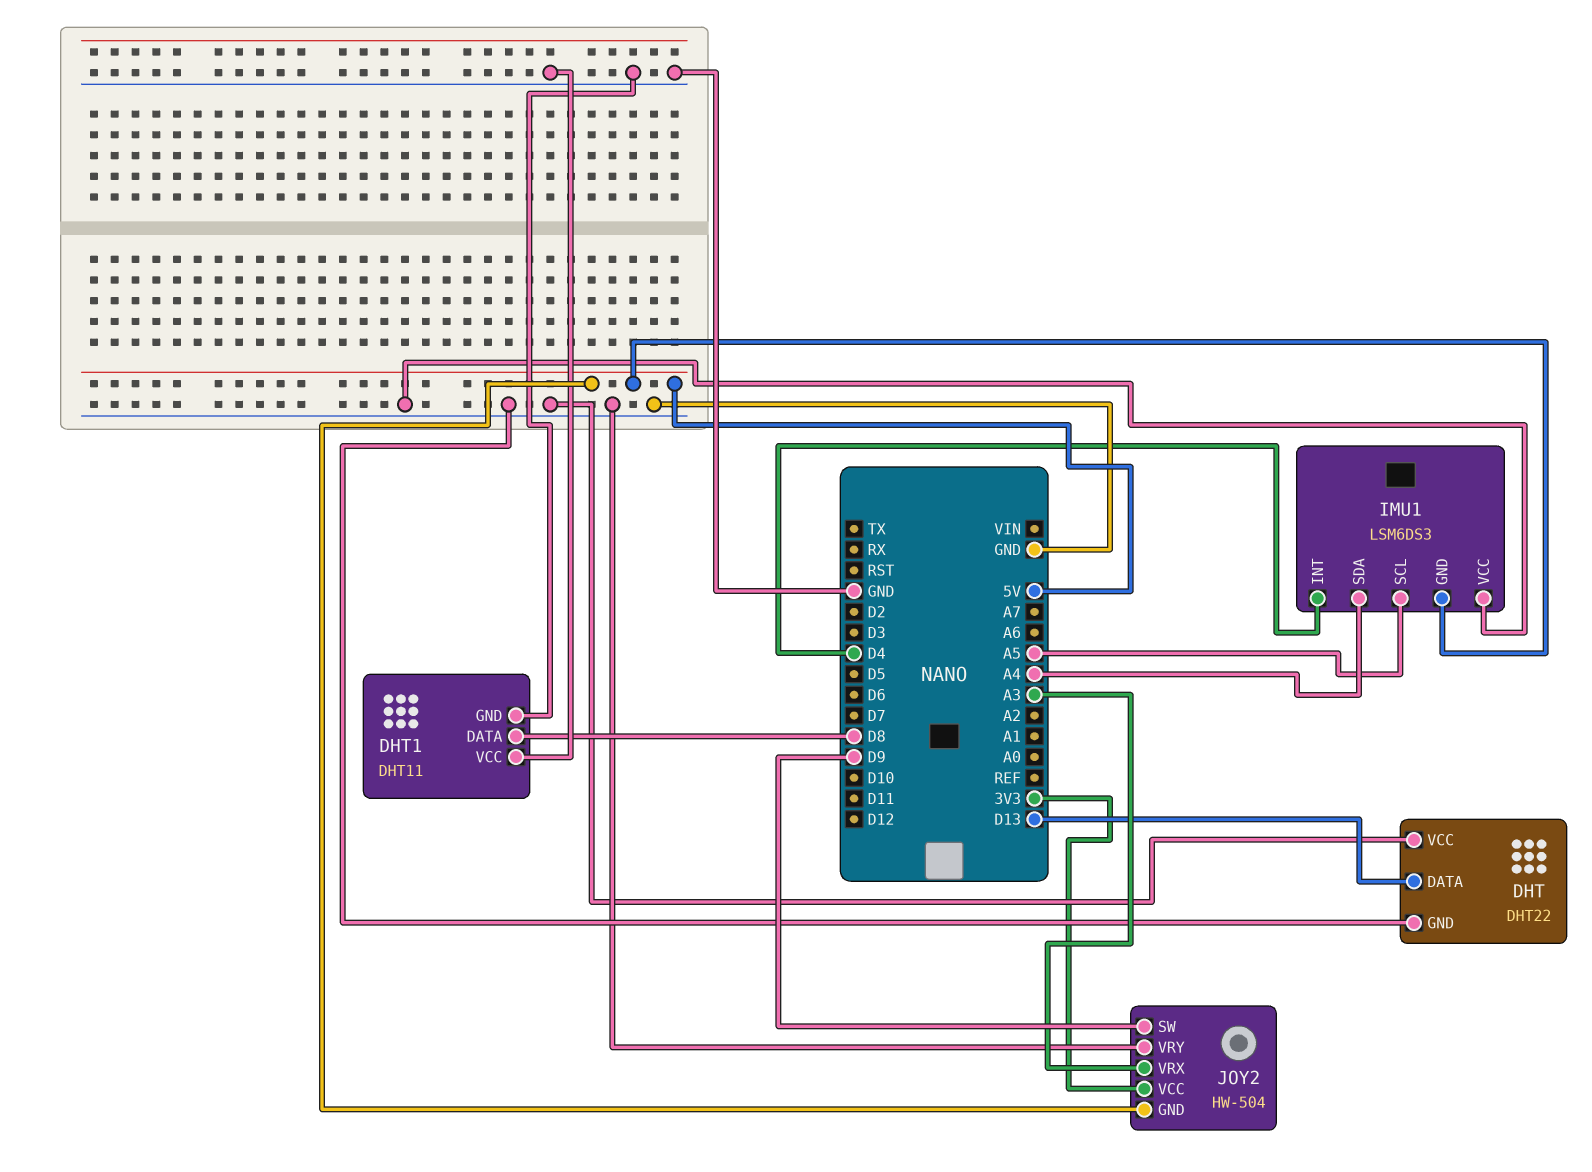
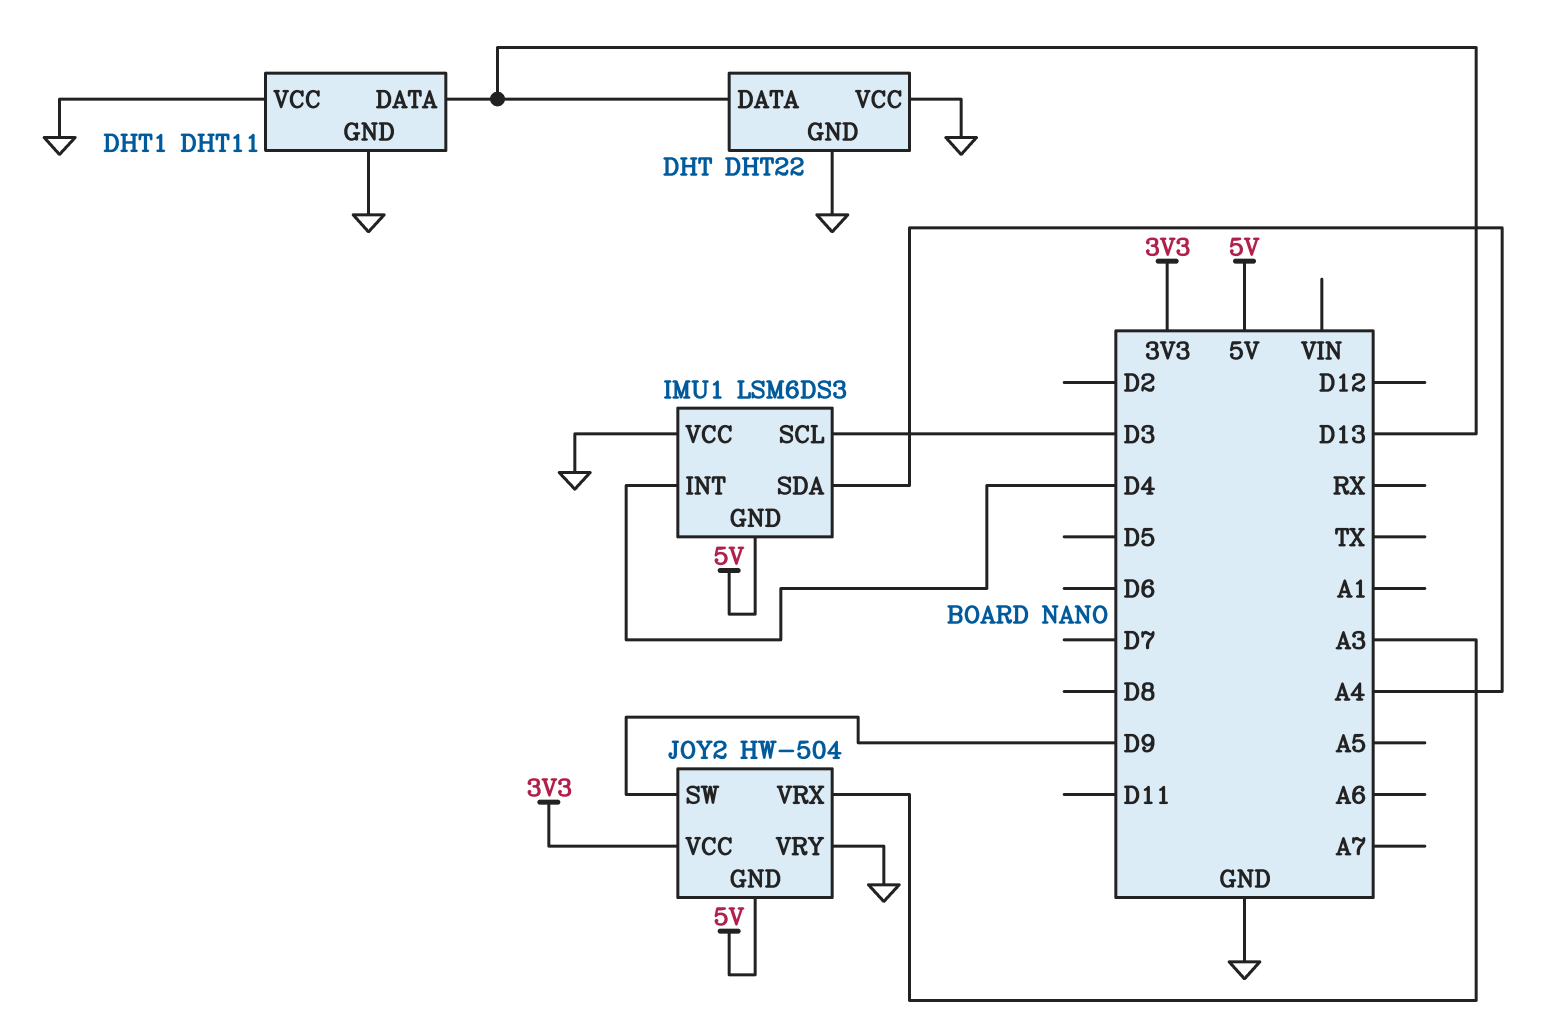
DHT1 pin DATA: D8 -> D13
IMU1 pin SCL: A5 -> D3

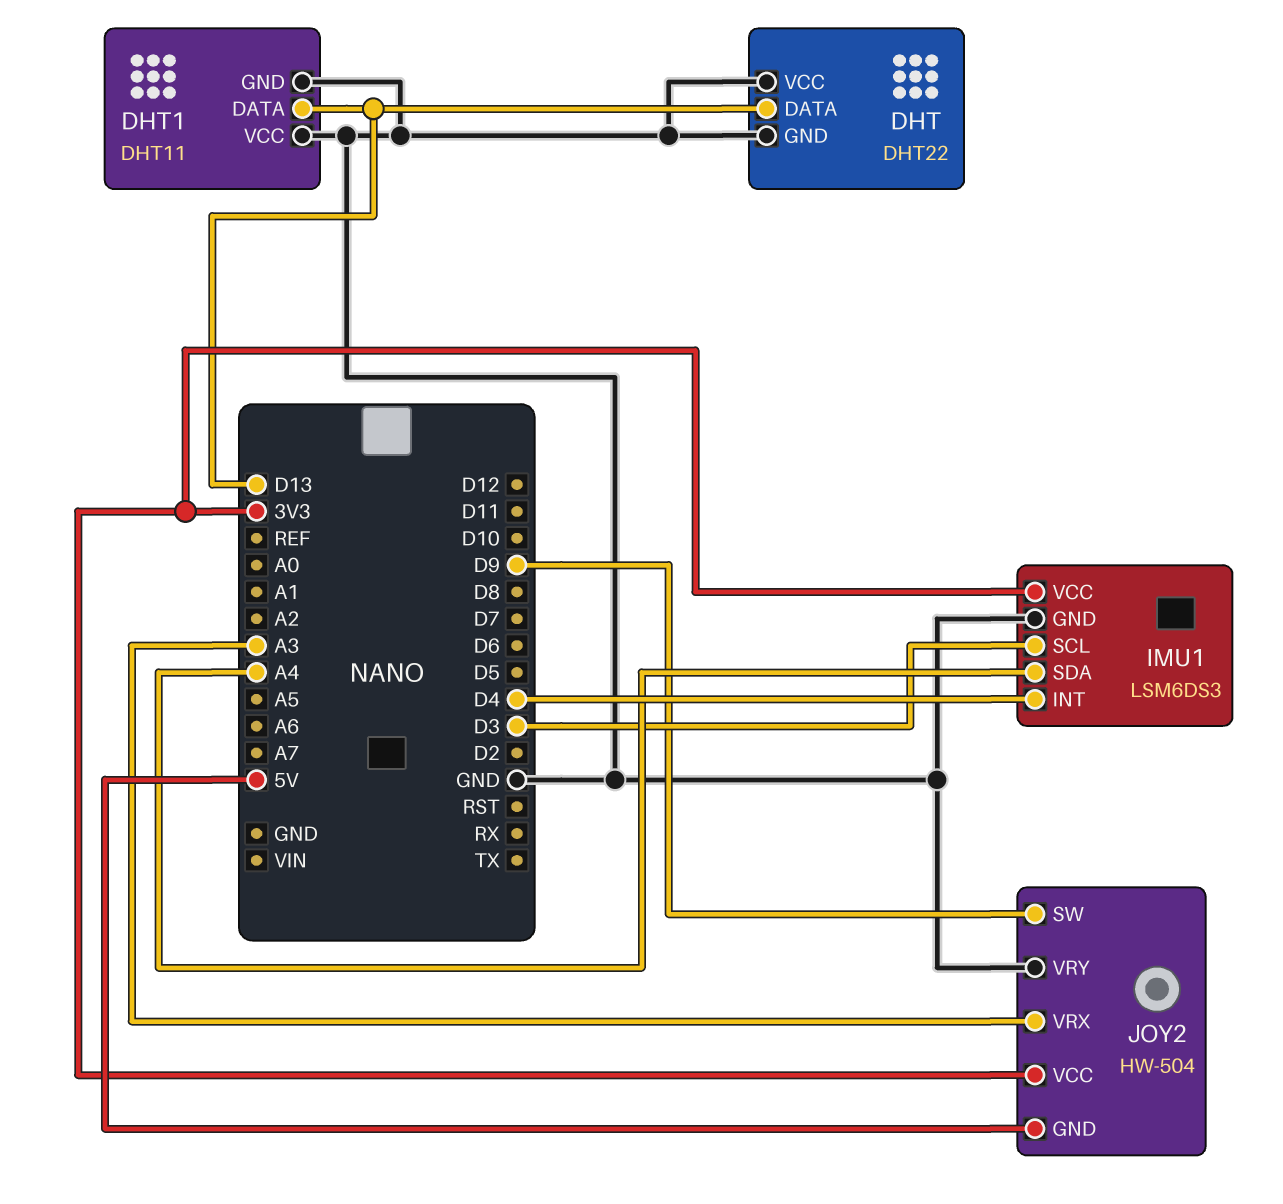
IMU1 pin GND: 5V -> GND
IMU1 pin VCC: GND -> 3V3

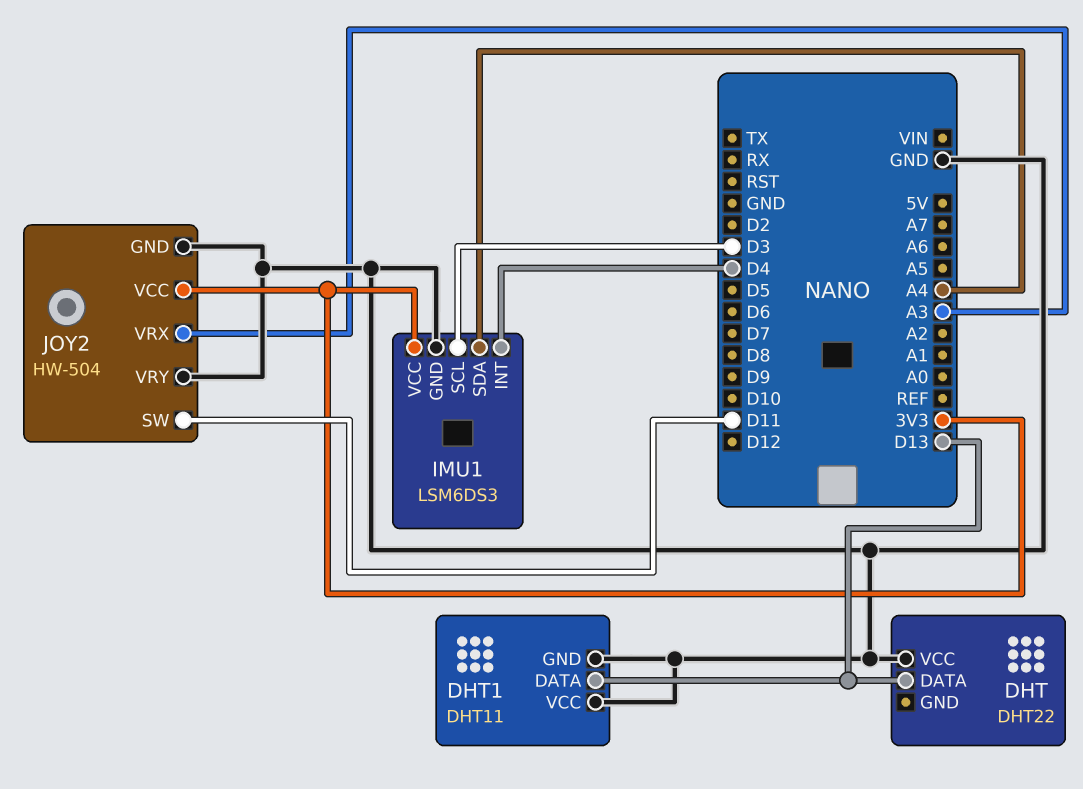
DHT pin GND: GND -> none
JOY2 pin GND: 5V -> GND
JOY2 pin SW: D9 -> D11

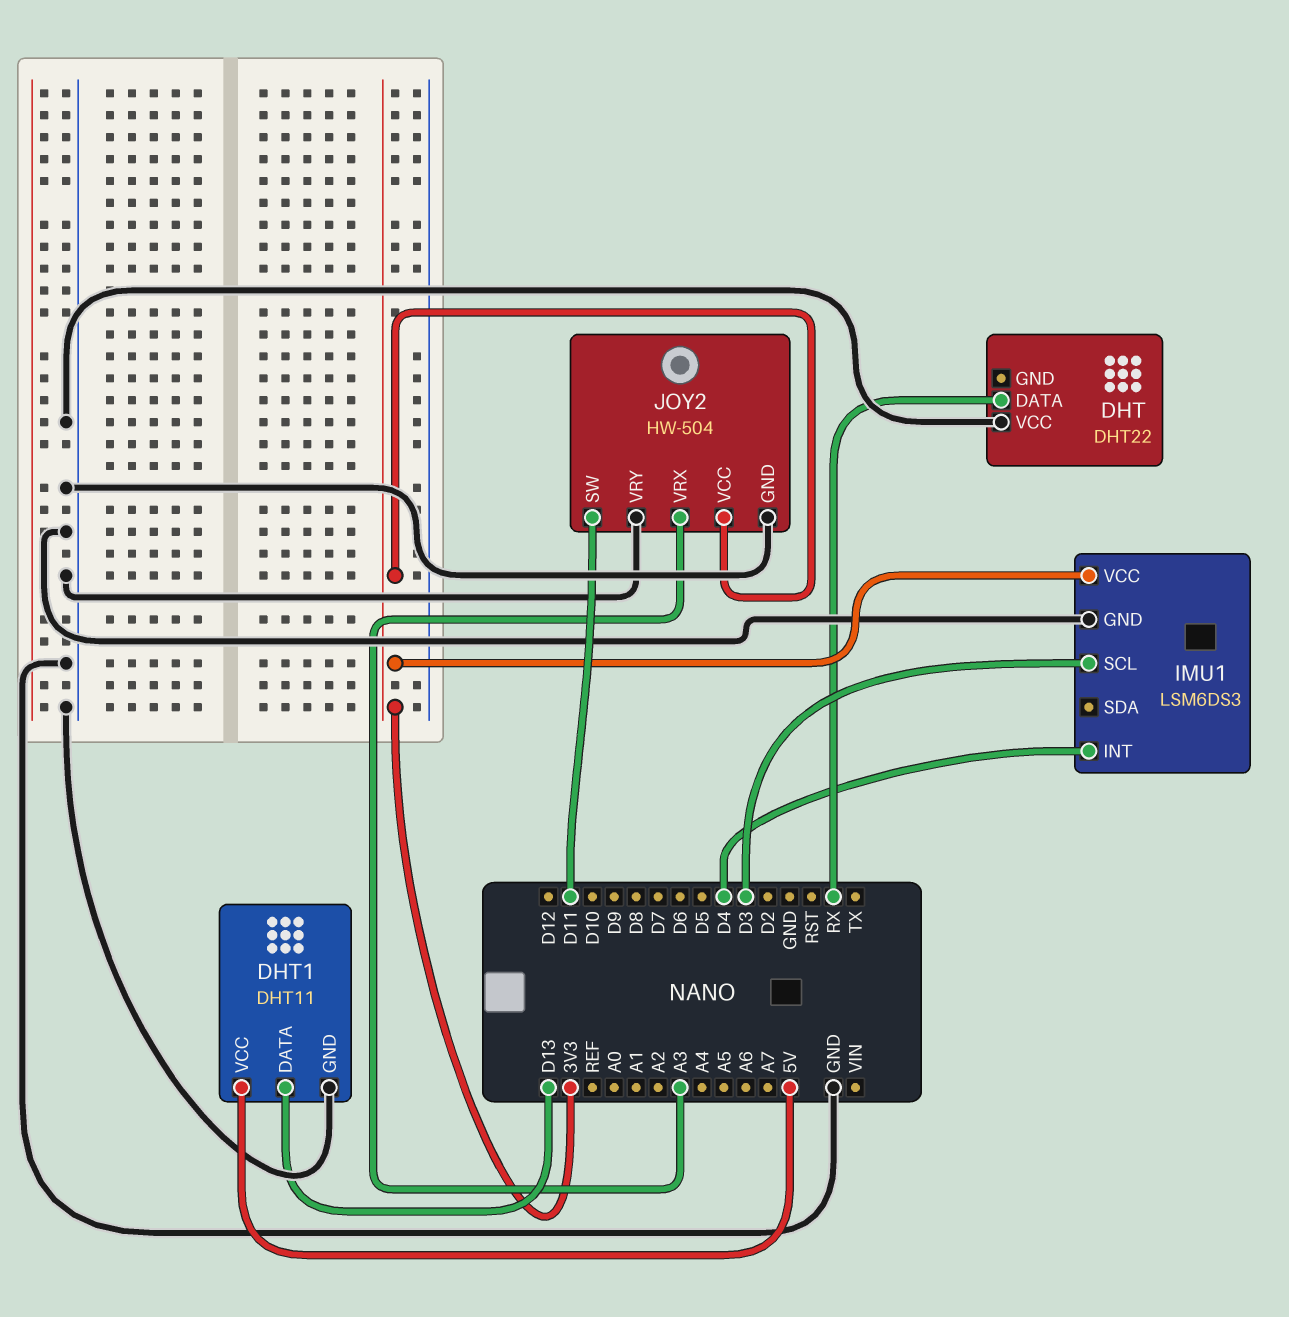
DHT pin DATA: D13 -> RX
DHT1 pin VCC: GND -> 5V
IMU1 pin SDA: A4 -> none

